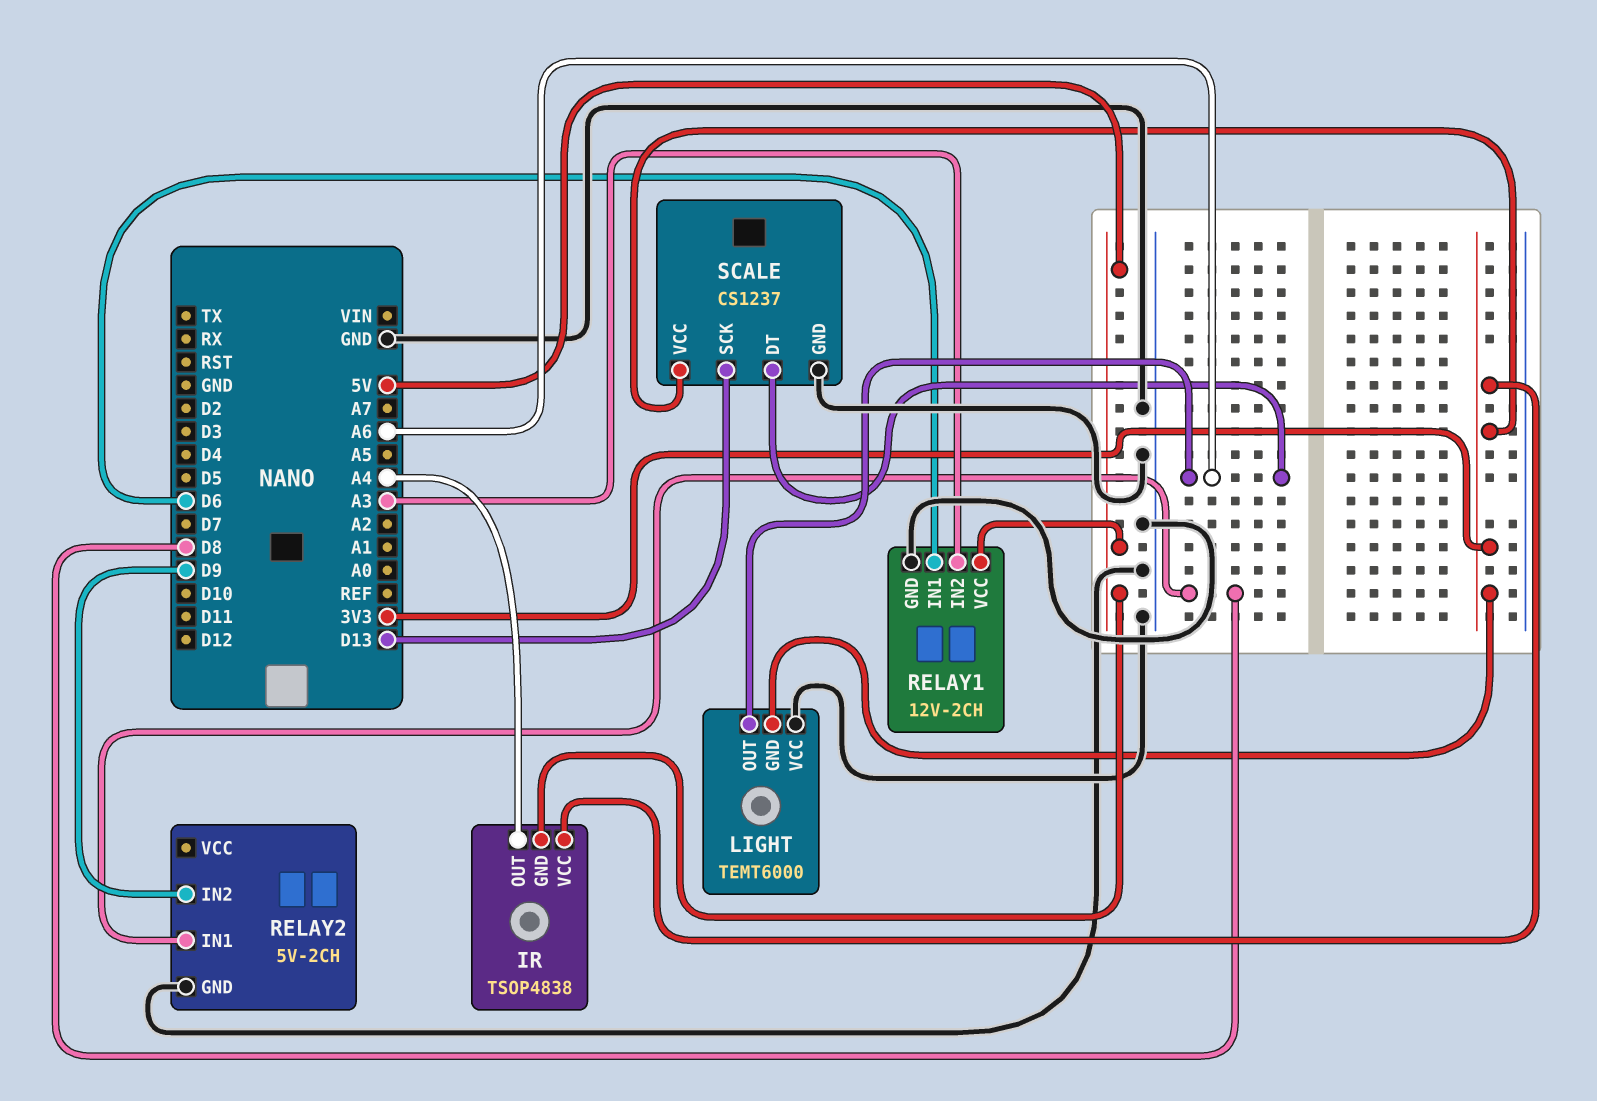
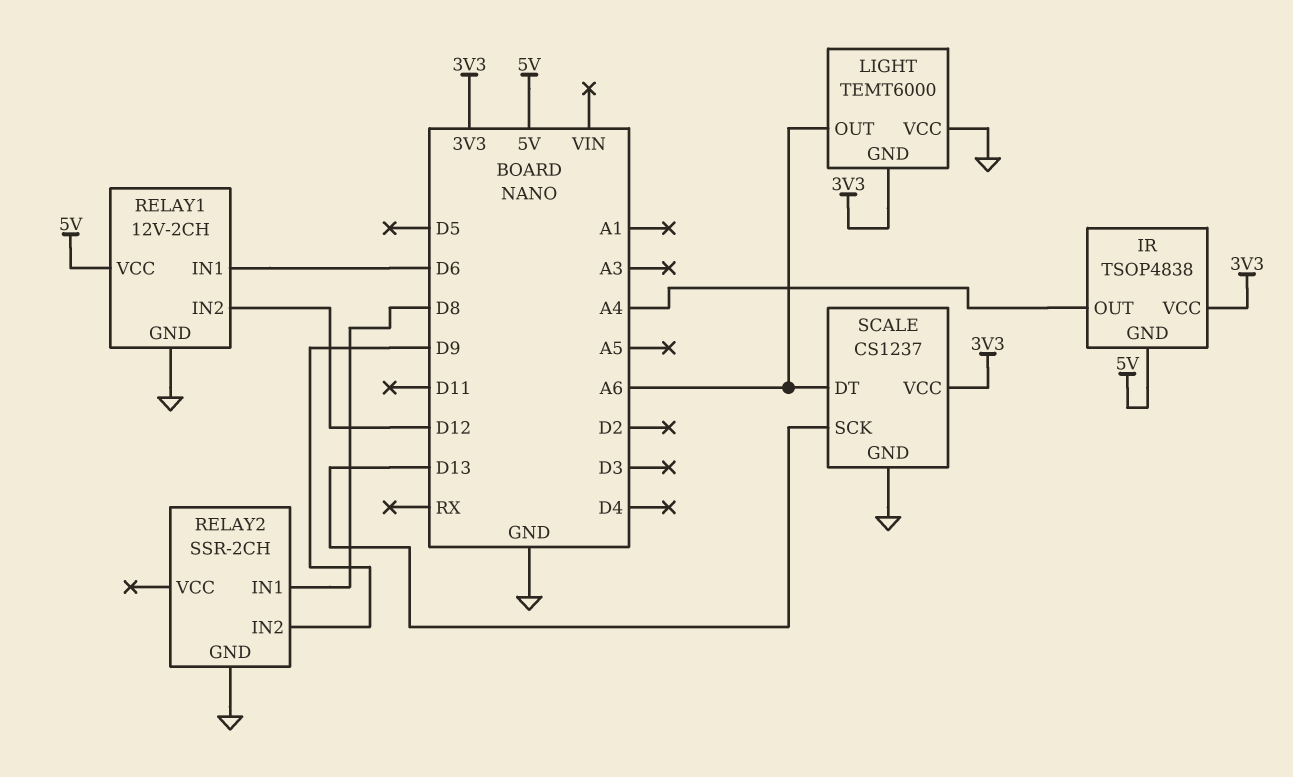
RELAY1 pin IN2: A3 -> D12
RELAY2: 5V-2CH -> SSR-2CH

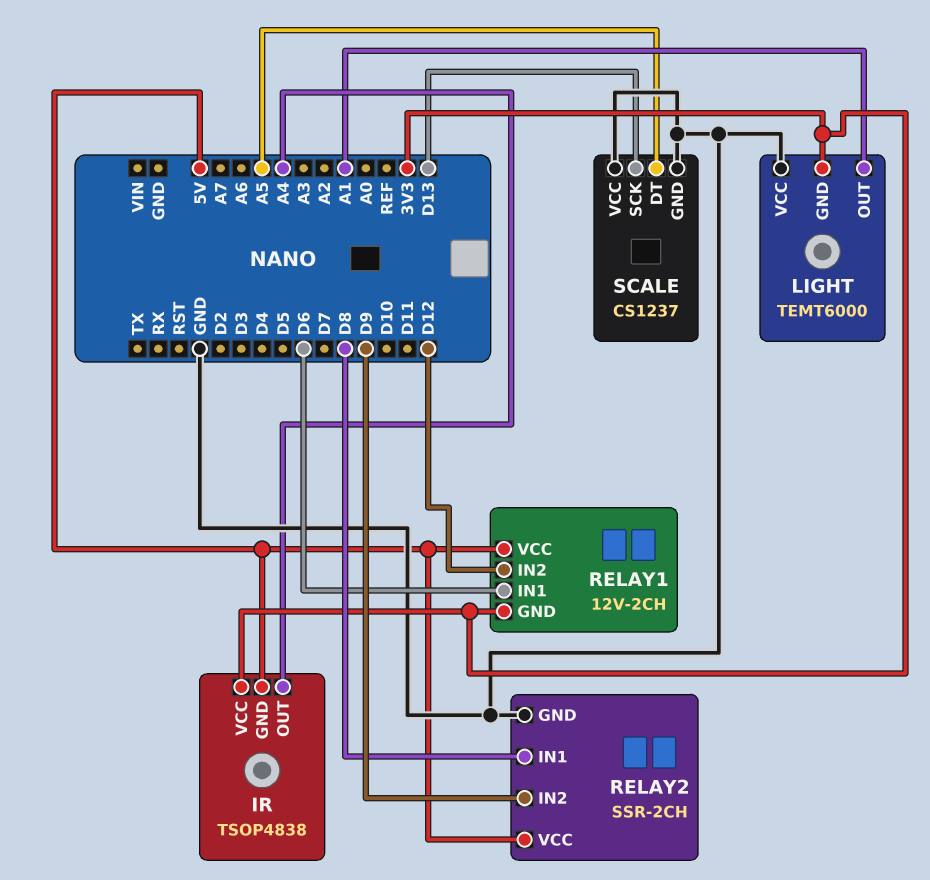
LIGHT pin OUT: A6 -> A1
RELAY1 pin GND: GND -> 3V3
RELAY2 pin VCC: none -> 5V
SCALE pin DT: A6 -> A5
SCALE pin VCC: 3V3 -> GND

